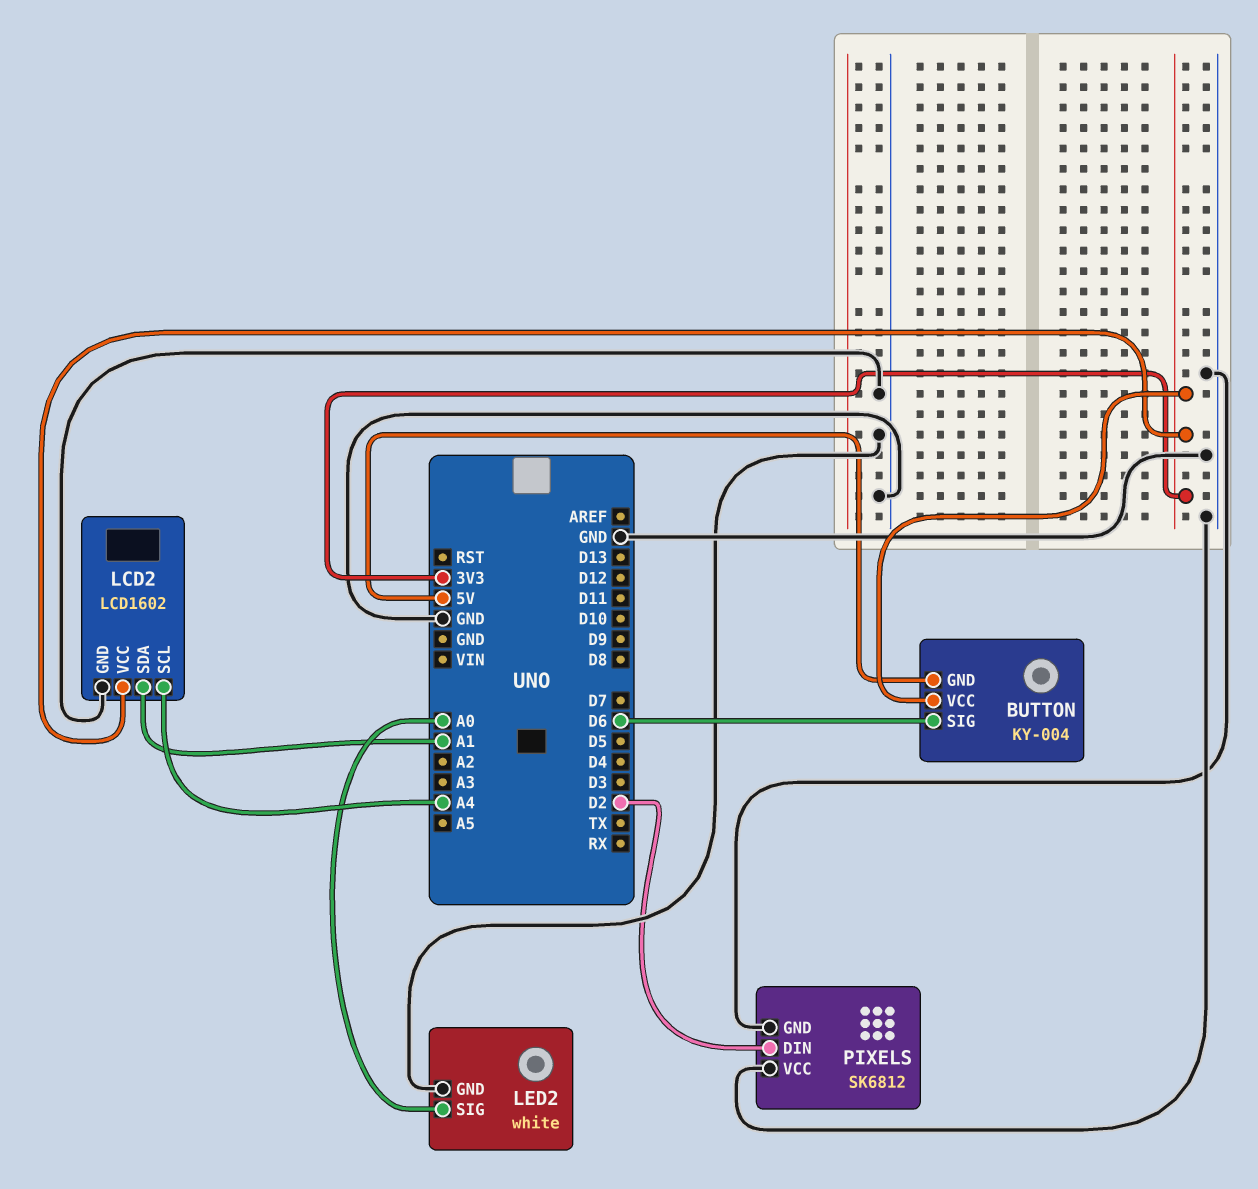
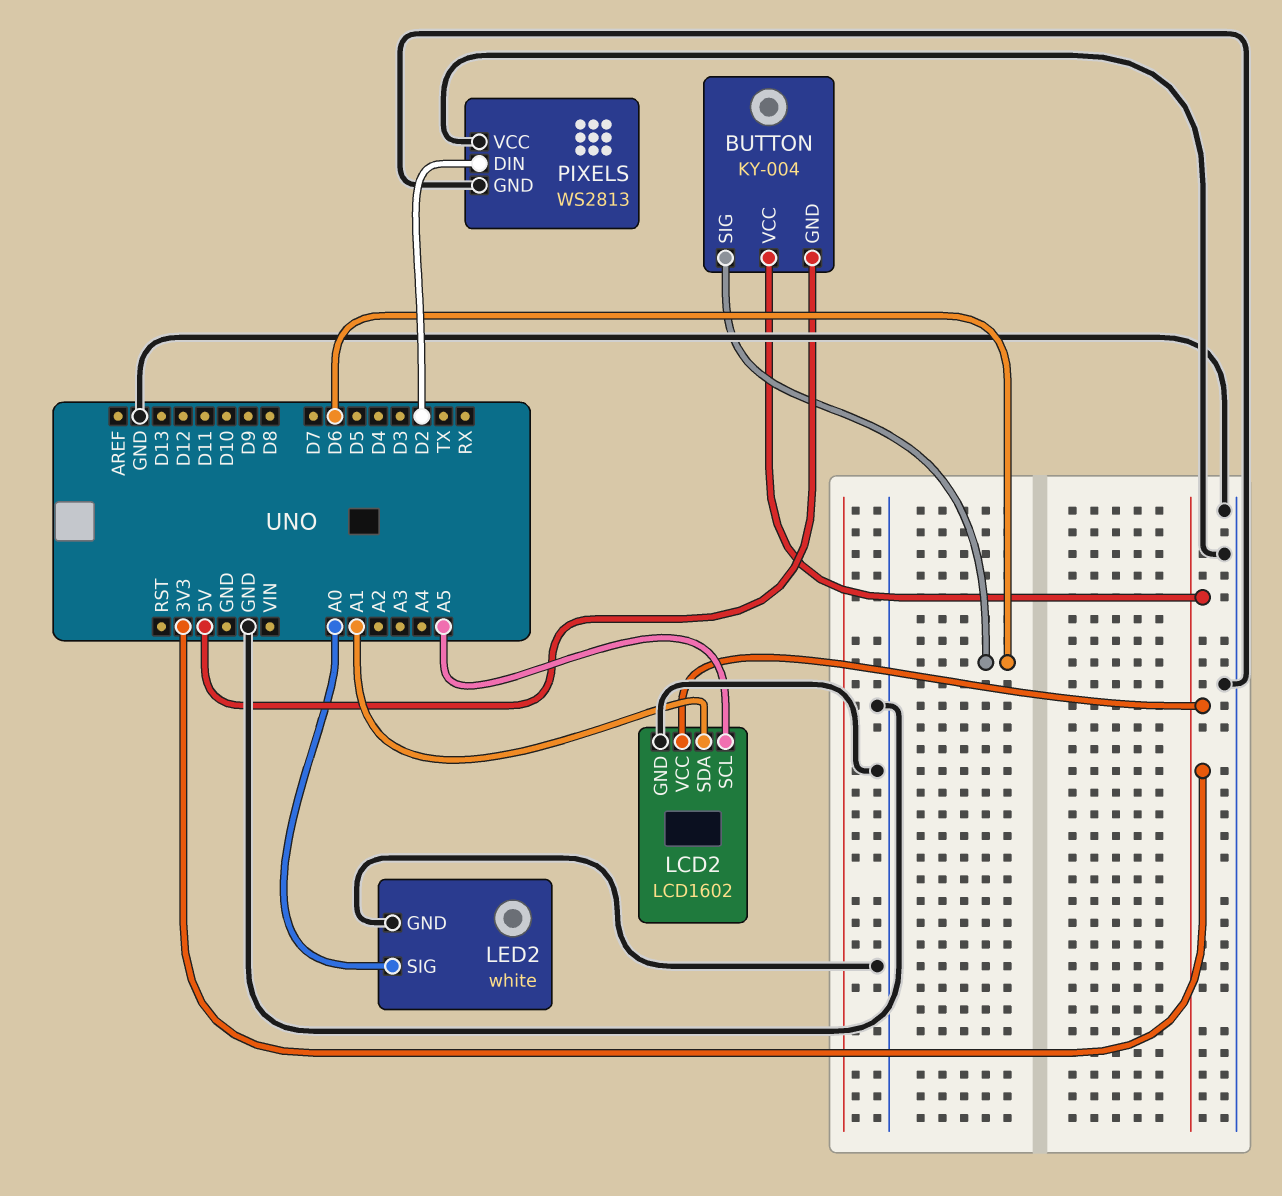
LCD2 pin SCL: A4 -> A5
PIXELS: SK6812 -> WS2813

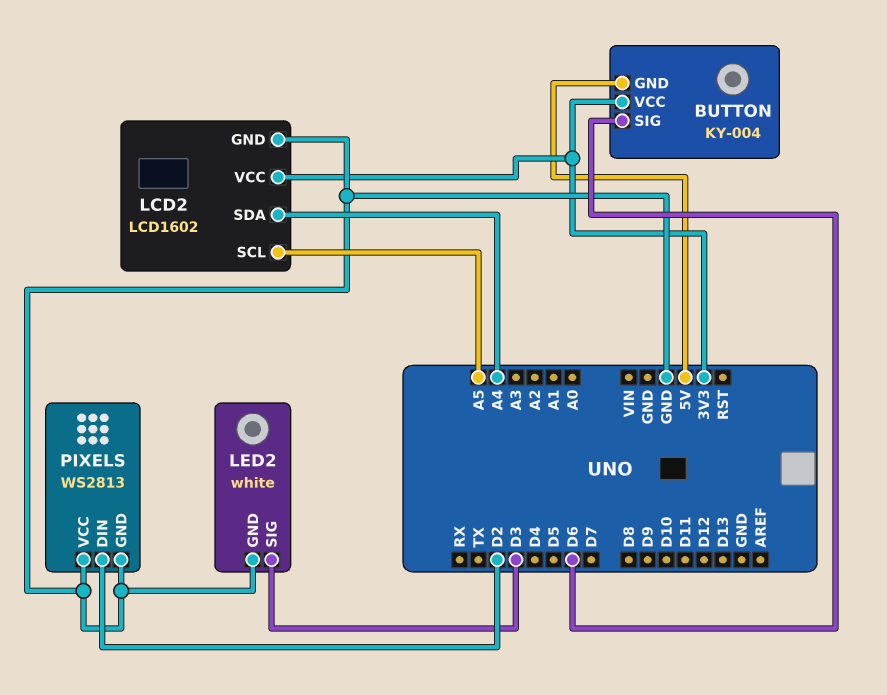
LCD2 pin SDA: A1 -> A4
LED2 pin SIG: A0 -> D3

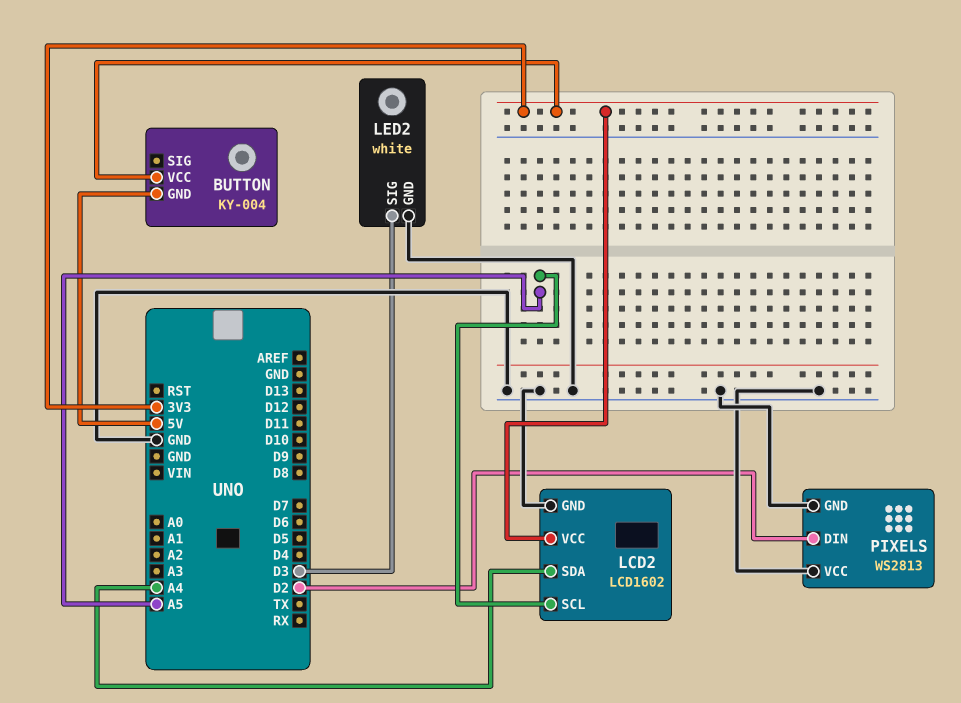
BUTTON pin SIG: D6 -> none

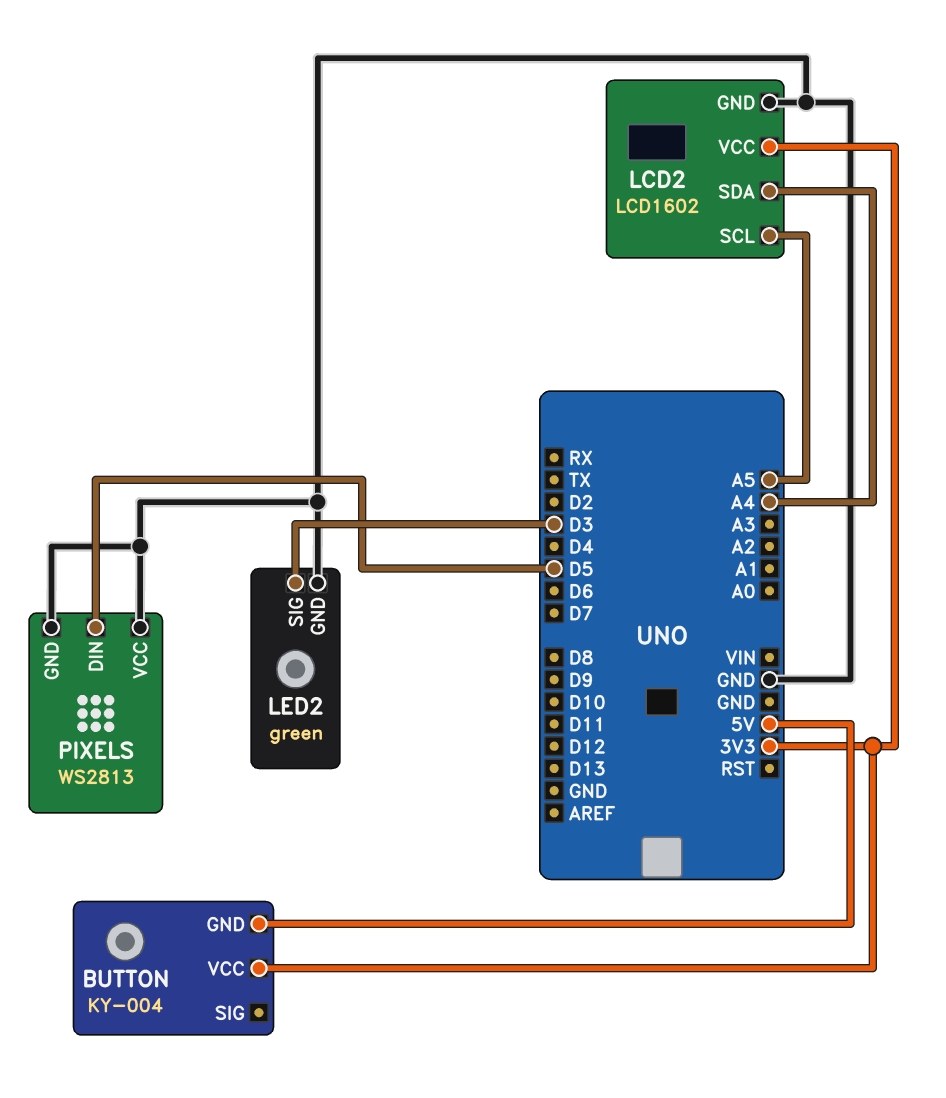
LED2: white -> green
PIXELS pin DIN: D2 -> D5

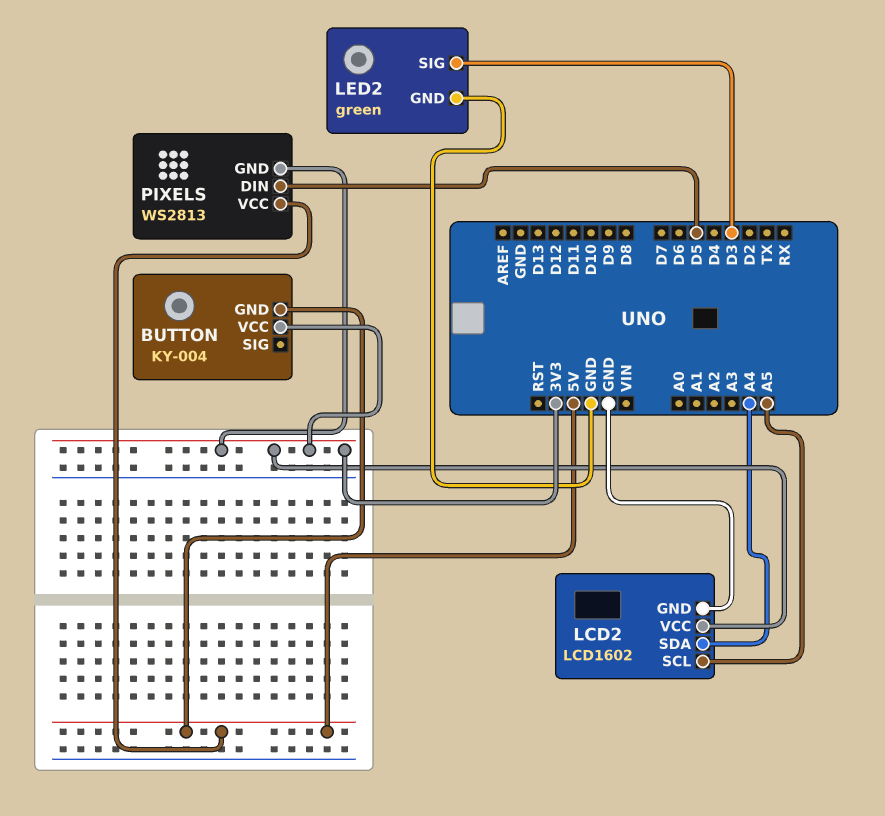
PIXELS pin GND: GND -> 3V3
PIXELS pin VCC: GND -> 5V

